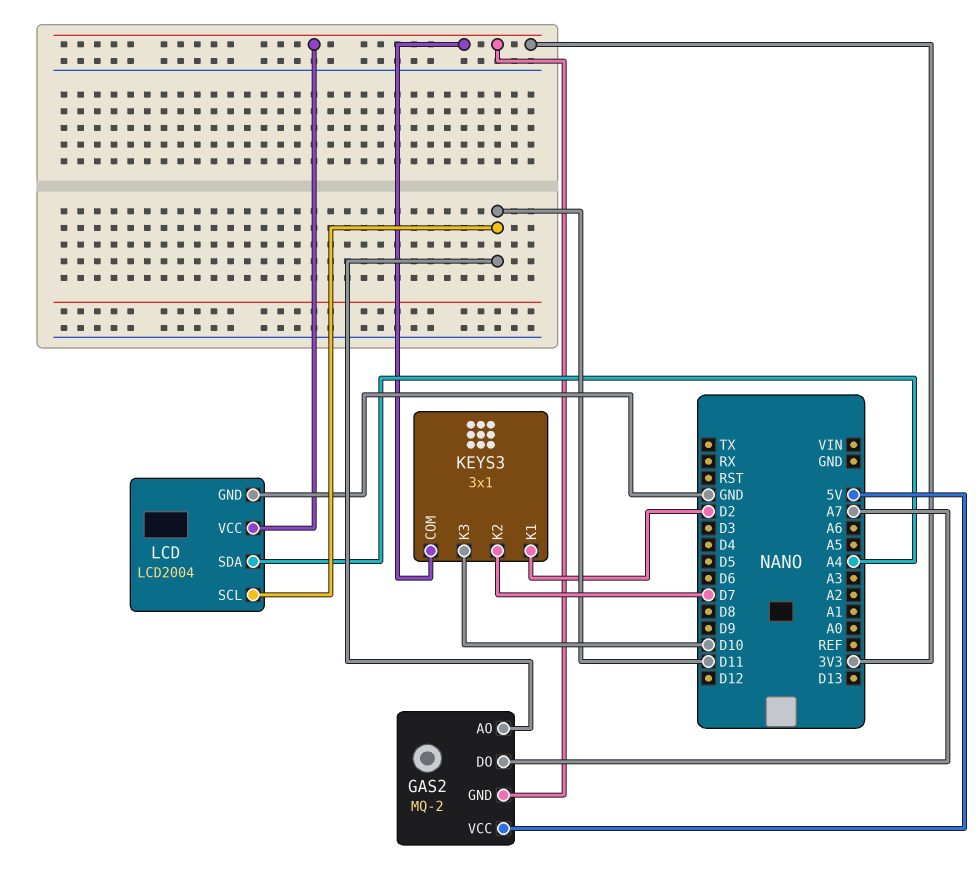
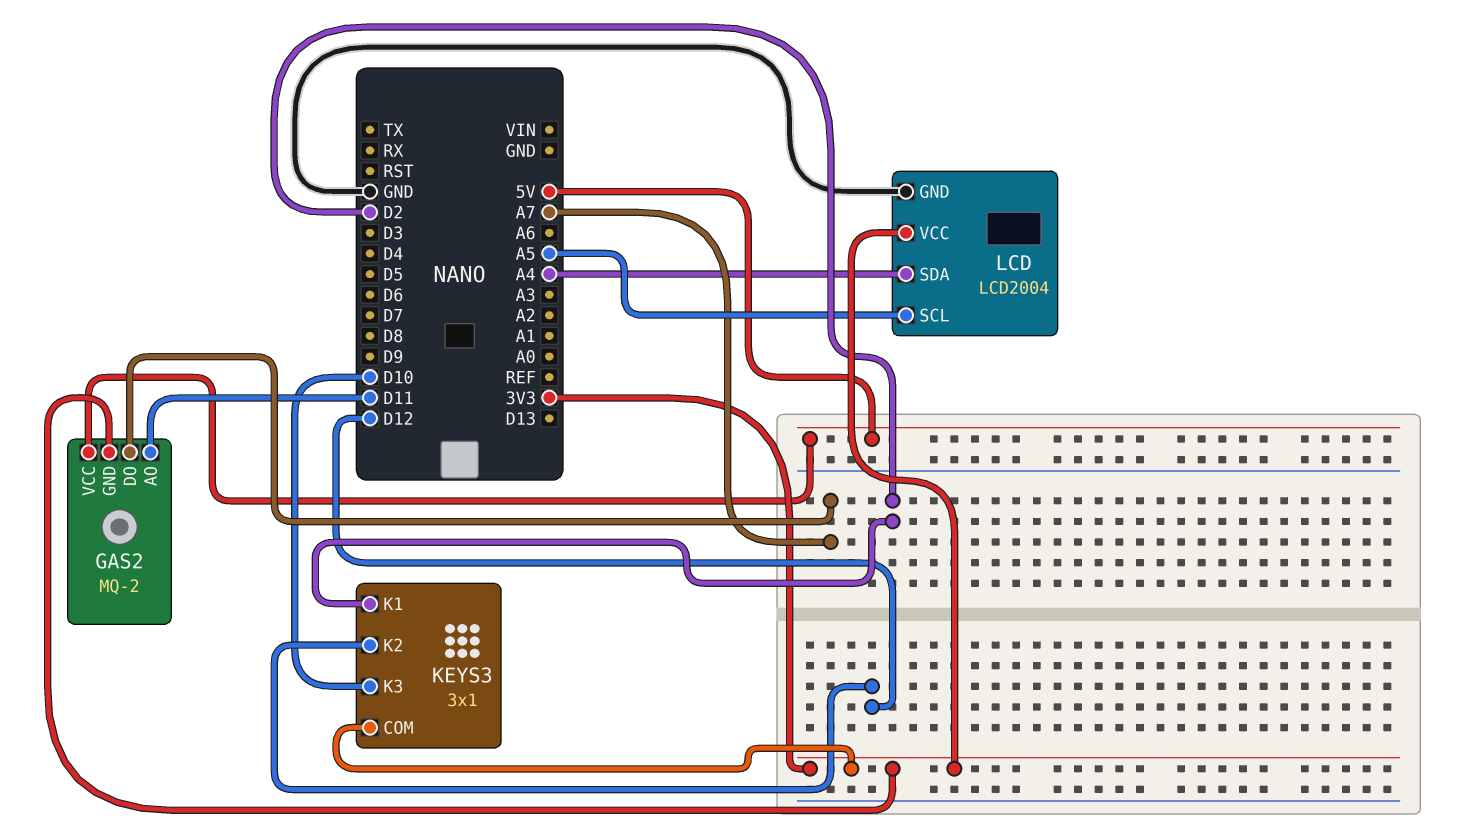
KEYS3 pin K2: D7 -> D12
LCD pin SCL: D11 -> A5

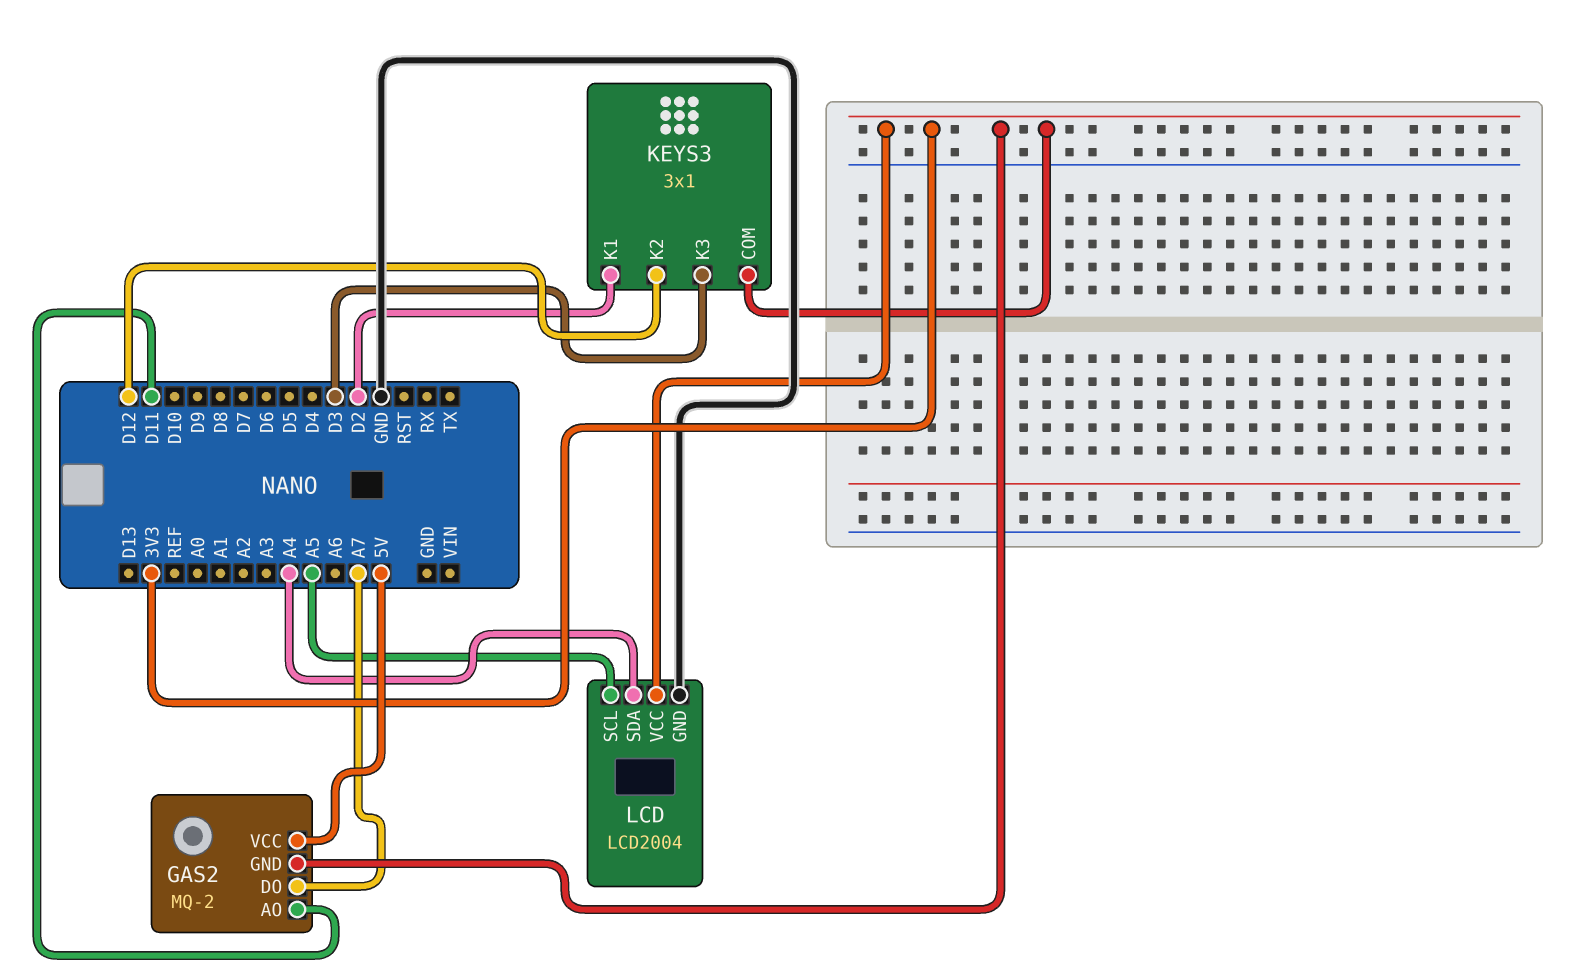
KEYS3 pin K3: D10 -> D3

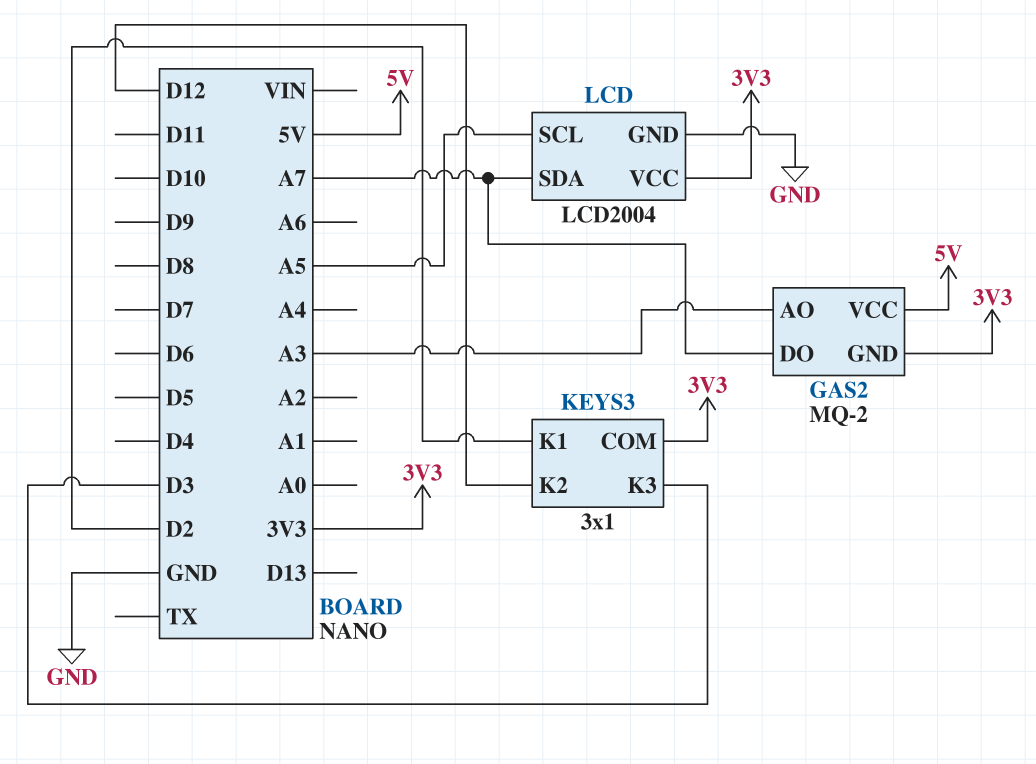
GAS2 pin AO: D11 -> A3
LCD pin SDA: A4 -> A7

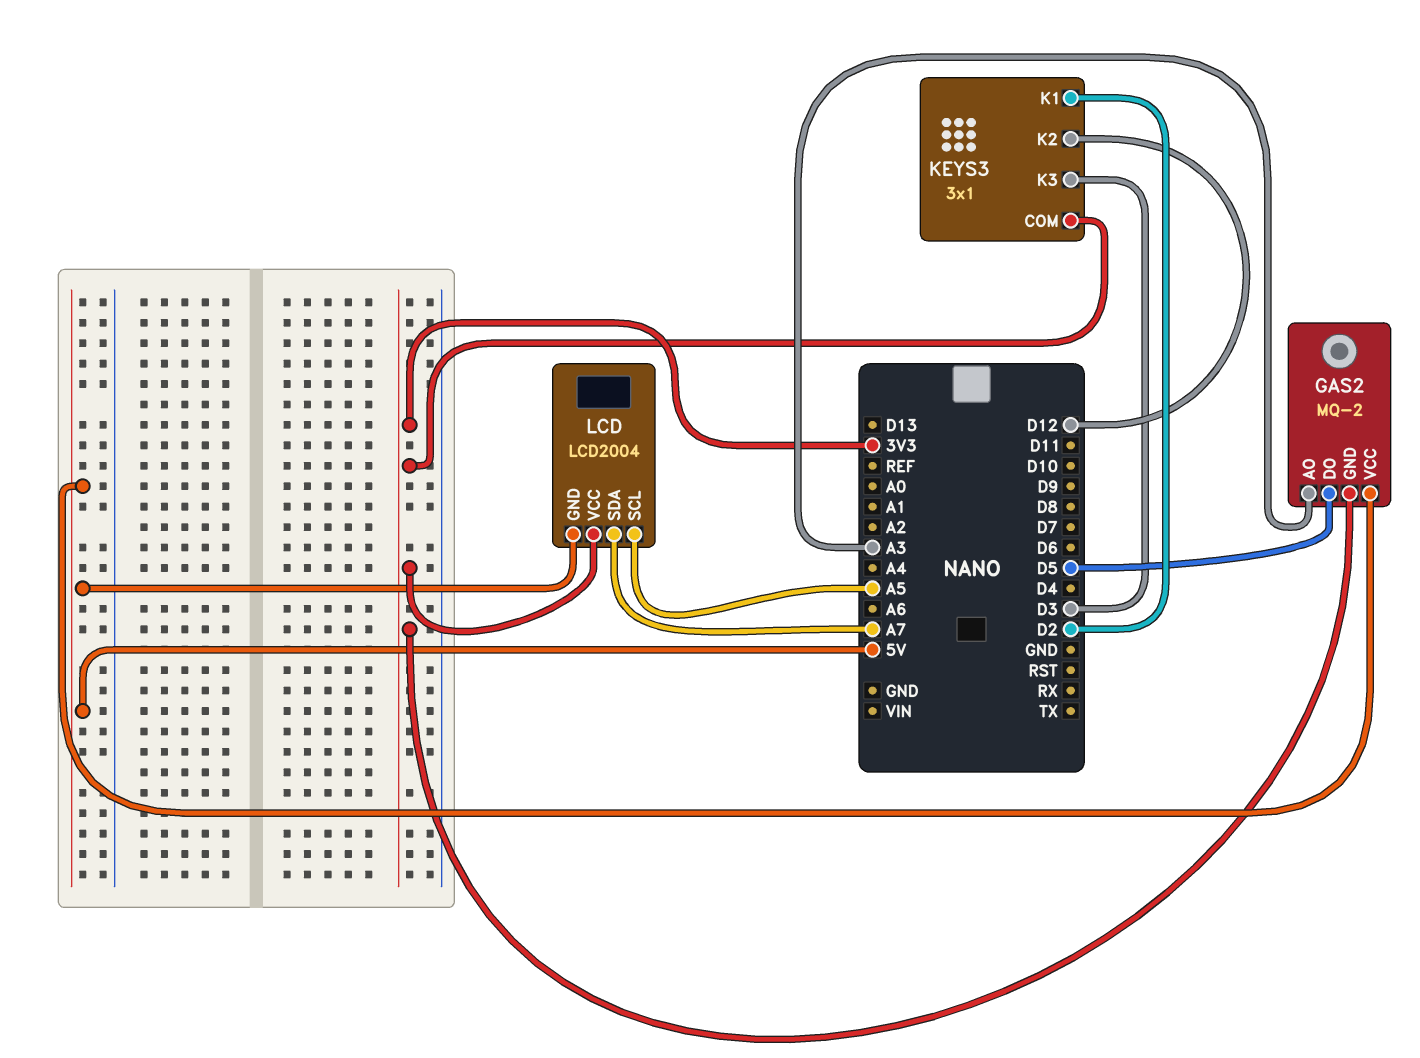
GAS2 pin DO: A7 -> D5
LCD pin GND: GND -> 5V

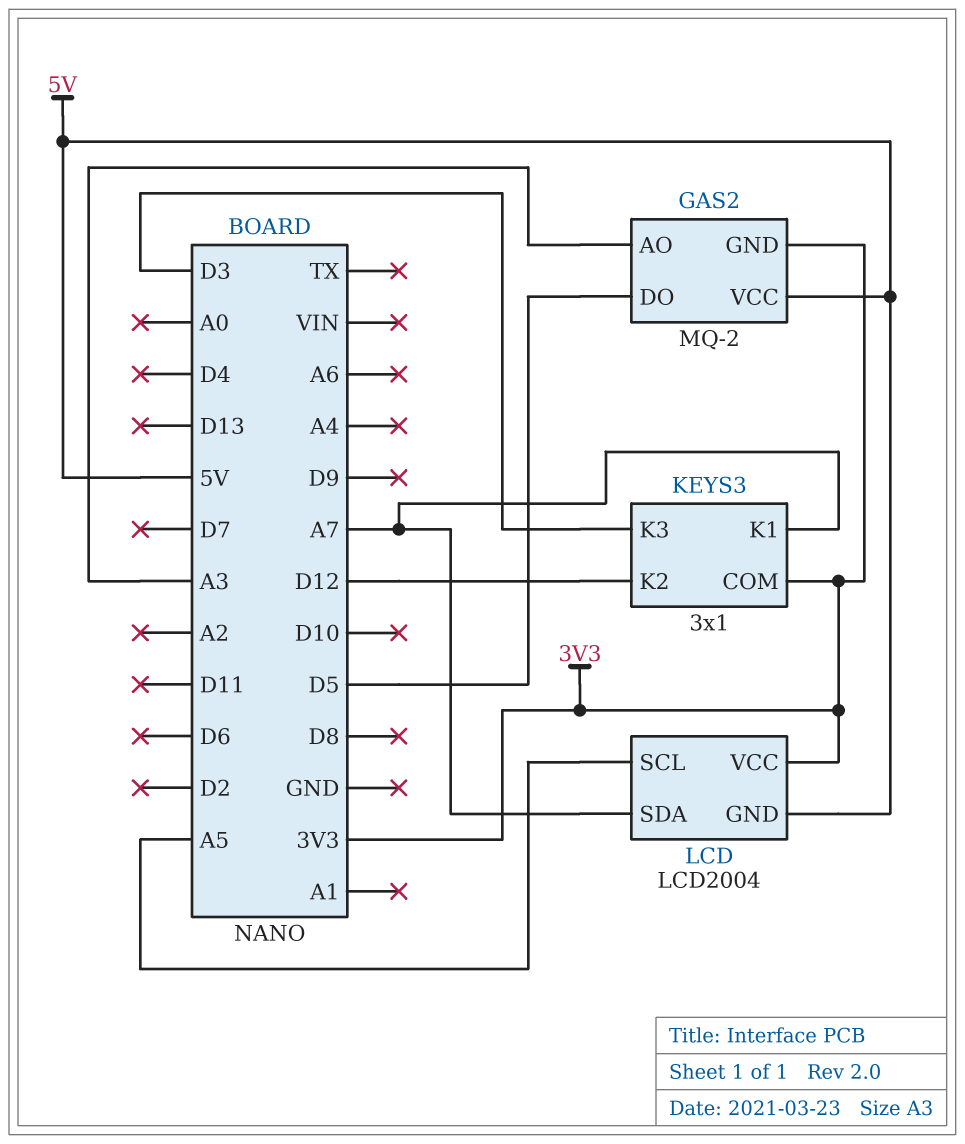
KEYS3 pin K1: D2 -> A7

